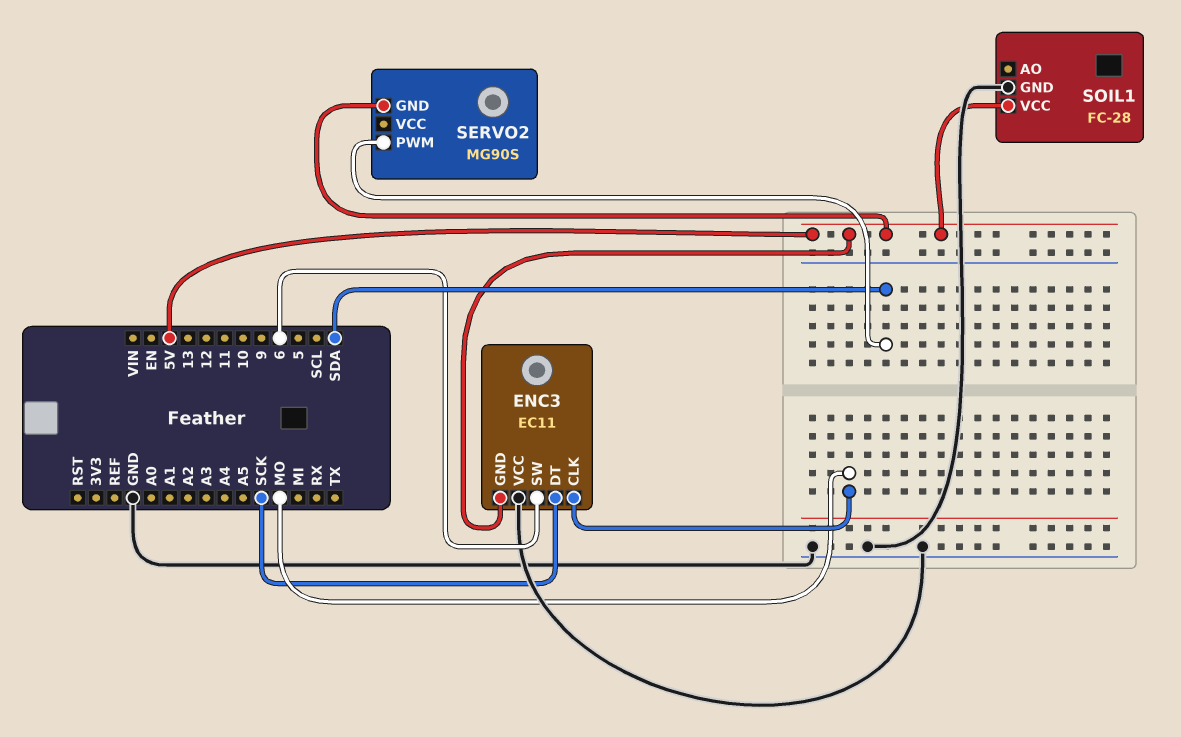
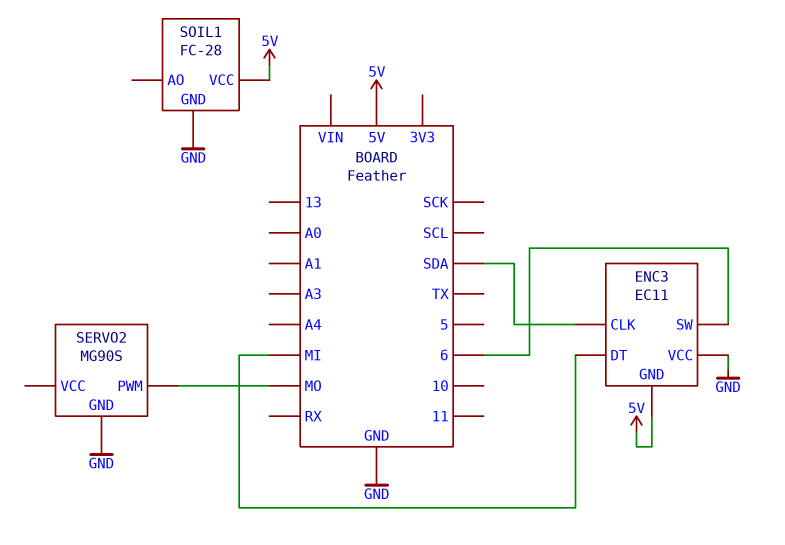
ENC3 pin CLK: MO -> SDA
ENC3 pin DT: SCK -> MI
SERVO2 pin GND: 5V -> GND
SERVO2 pin PWM: SDA -> MO

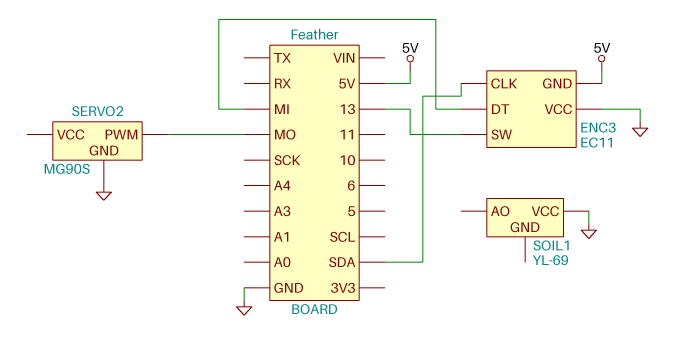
ENC3 pin SW: 6 -> 13
SOIL1: FC-28 -> YL-69
SOIL1 pin GND: GND -> none
SOIL1 pin VCC: 5V -> GND

